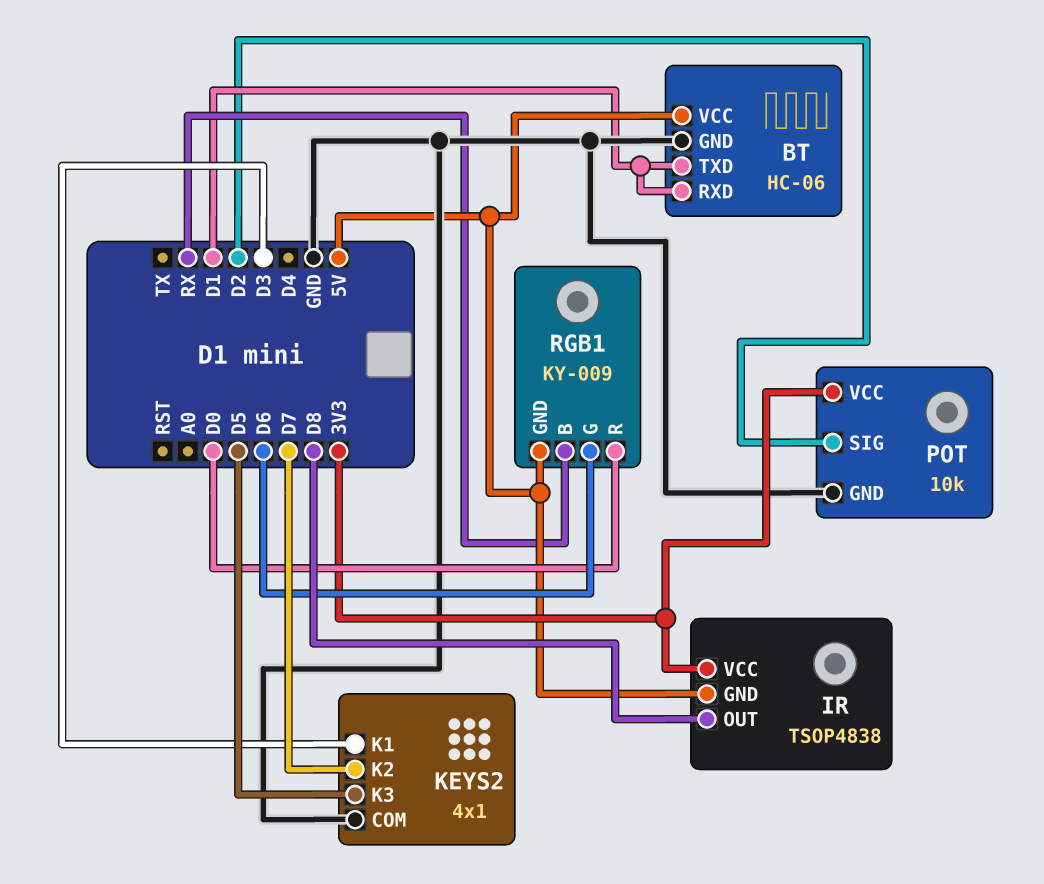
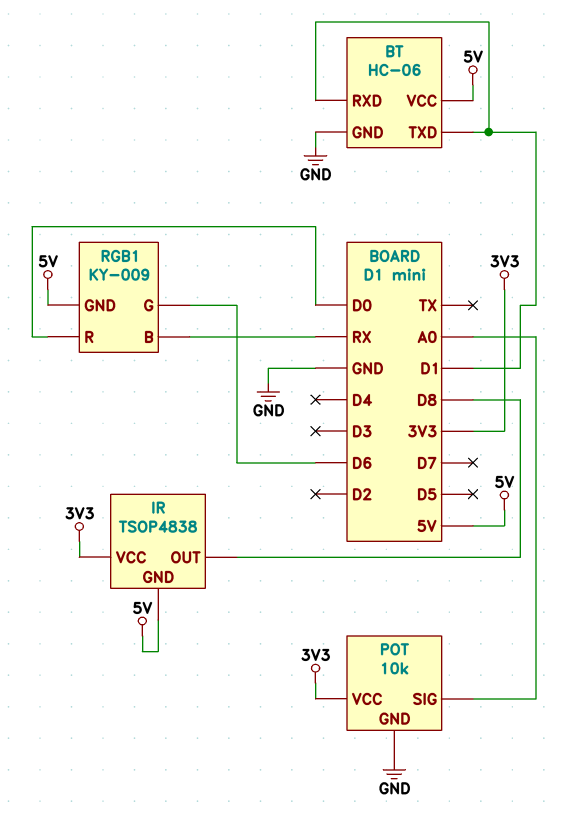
KEYS2: 4x1 -> none
KEYS2 pin COM: GND -> none
KEYS2 pin K1: D3 -> none
KEYS2 pin K2: D7 -> none
KEYS2 pin K3: D5 -> none
POT pin SIG: D2 -> A0

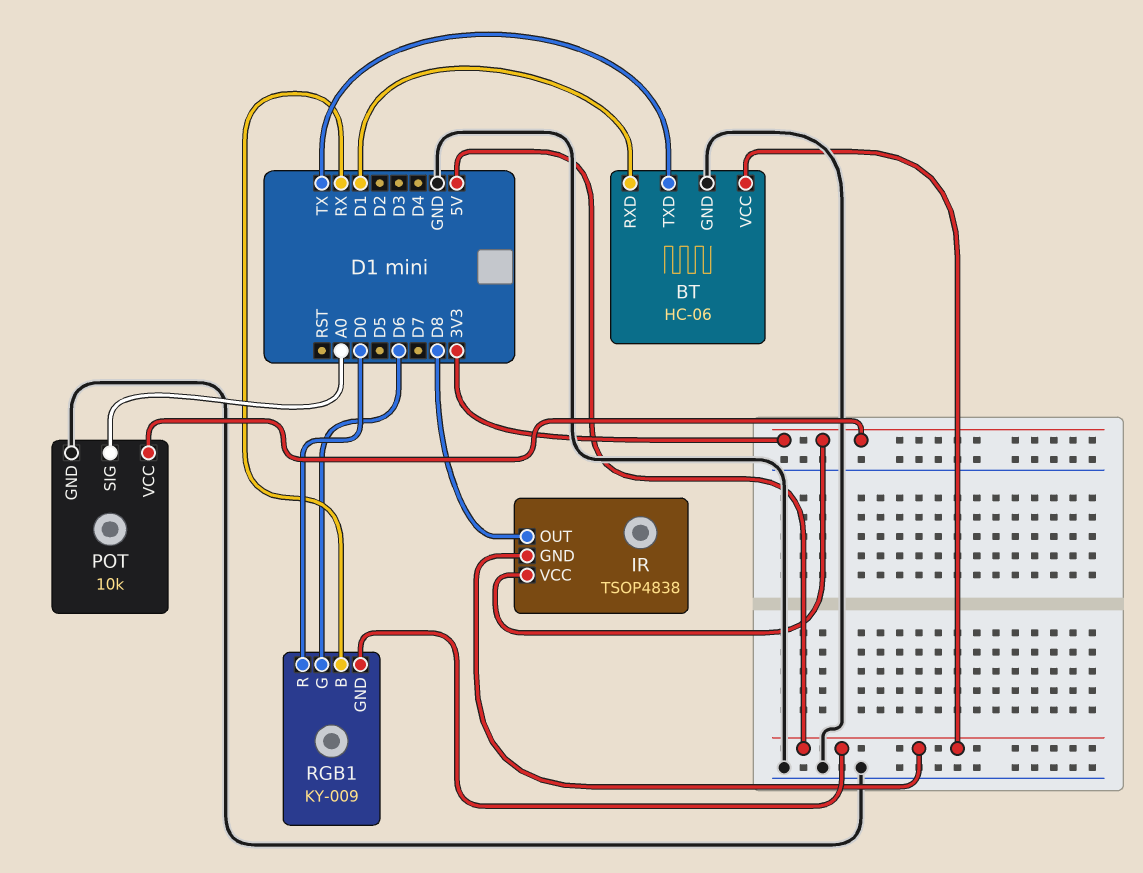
BT pin TXD: D1 -> TX

